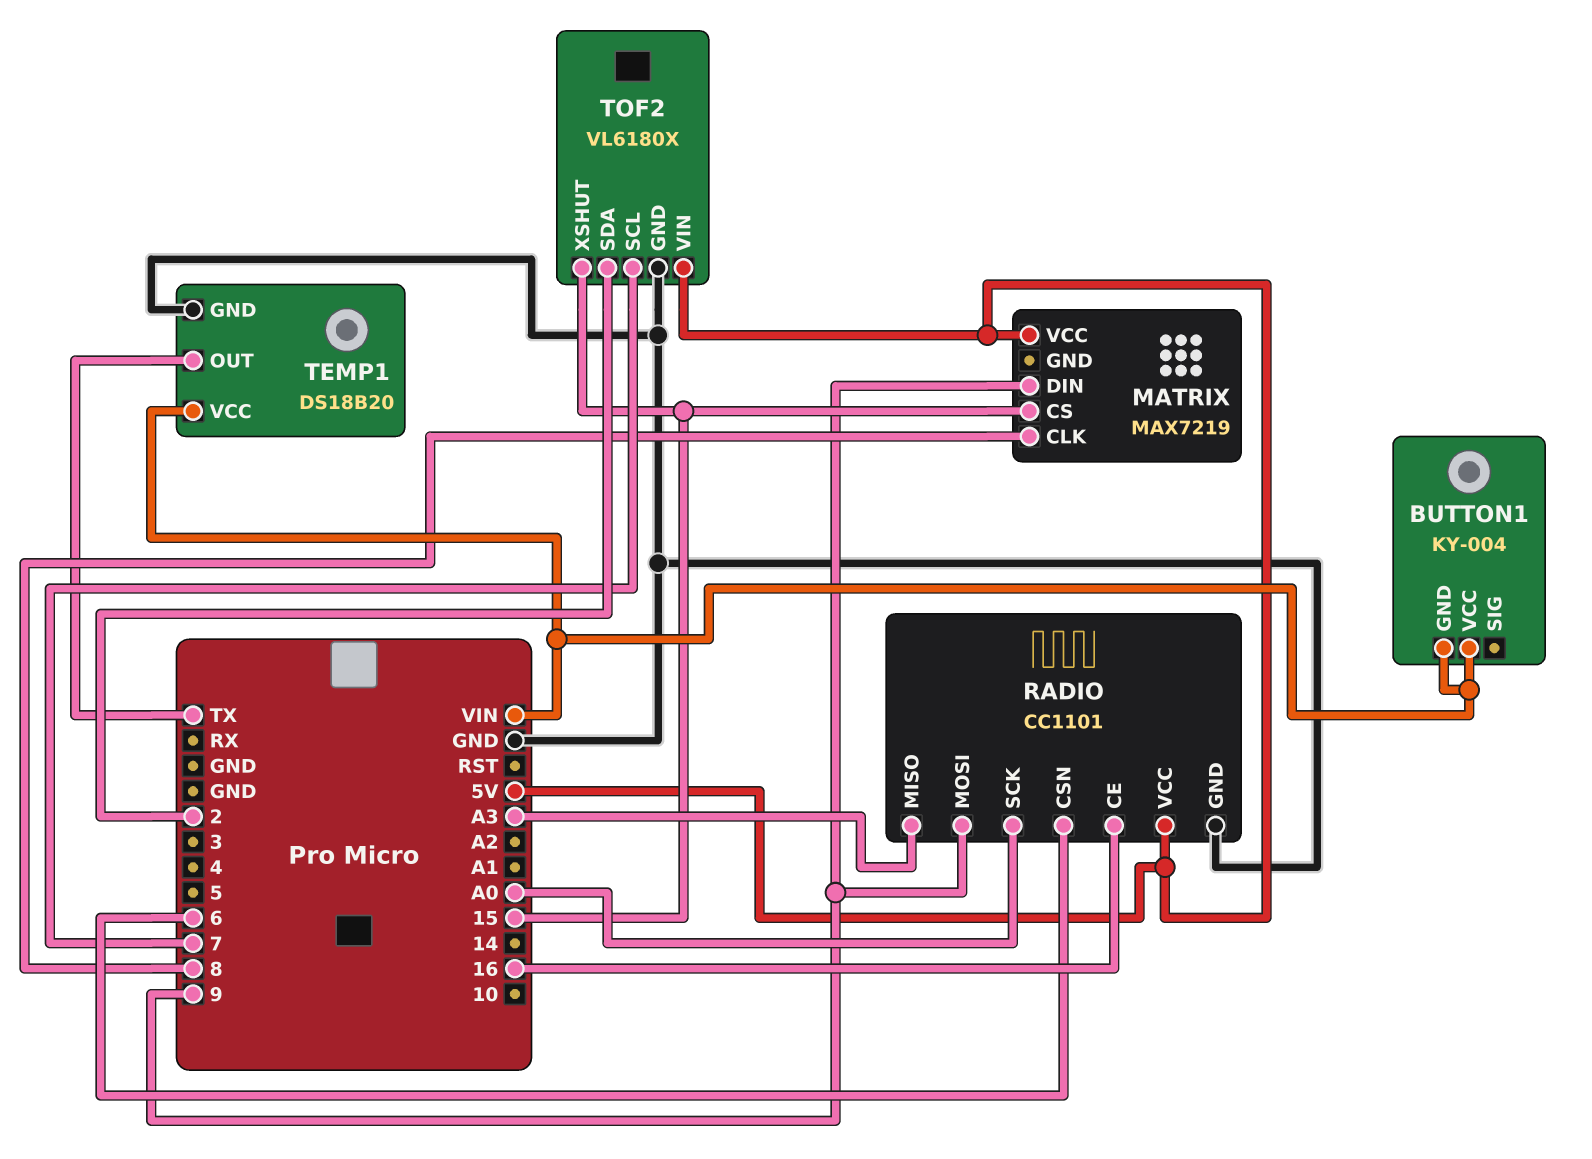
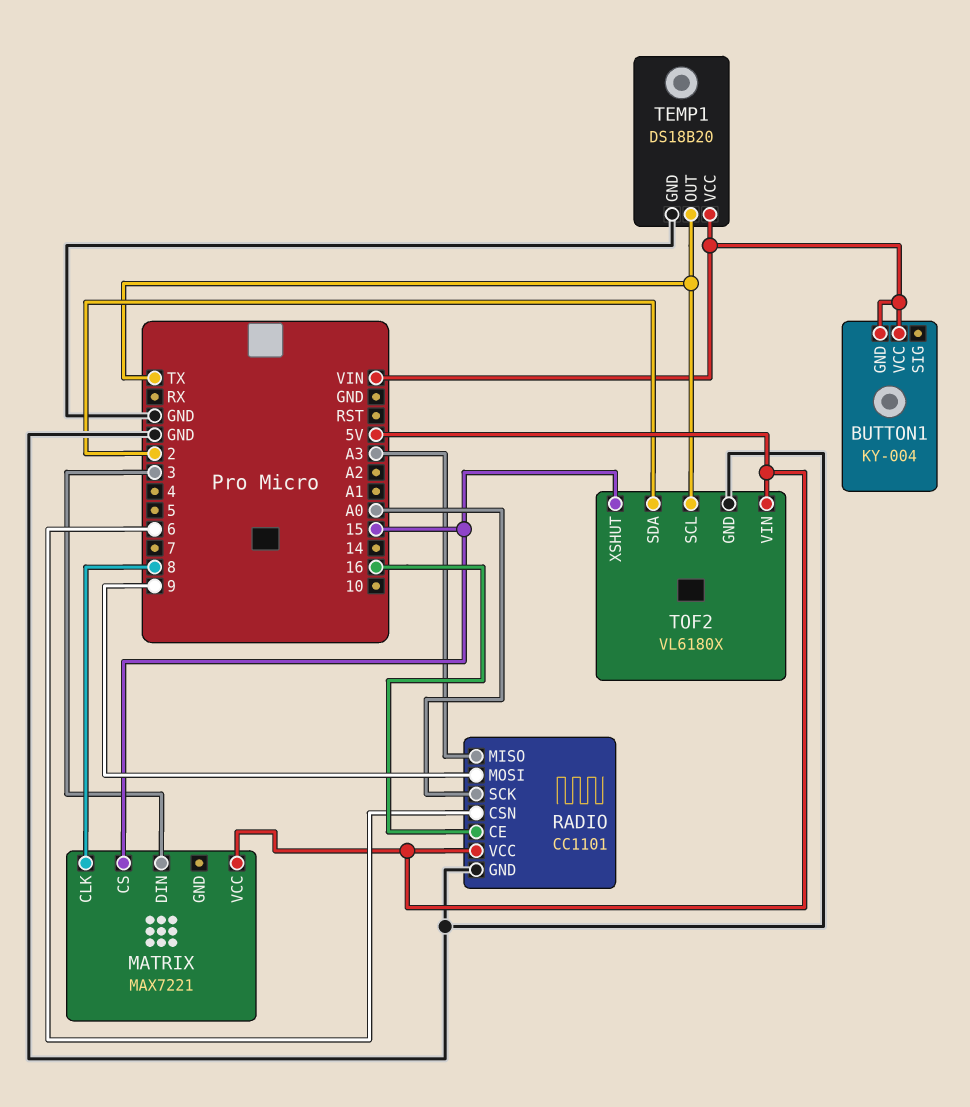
MATRIX: MAX7219 -> MAX7221
MATRIX pin DIN: 9 -> 3
TOF2 pin SCL: 7 -> TX

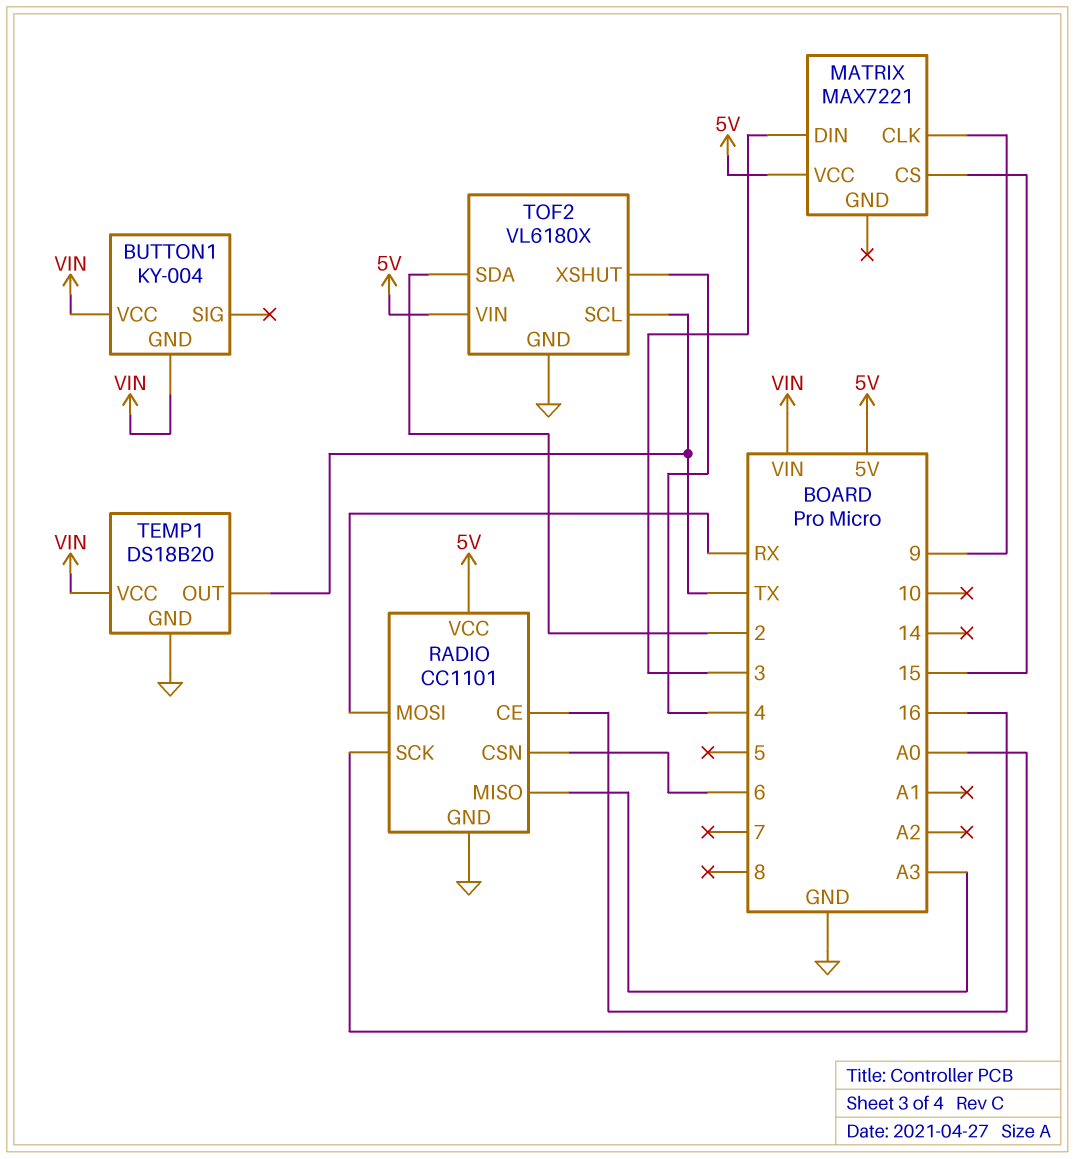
MATRIX pin CLK: 8 -> 9
RADIO pin MOSI: 9 -> RX
TOF2 pin XSHUT: 15 -> 4

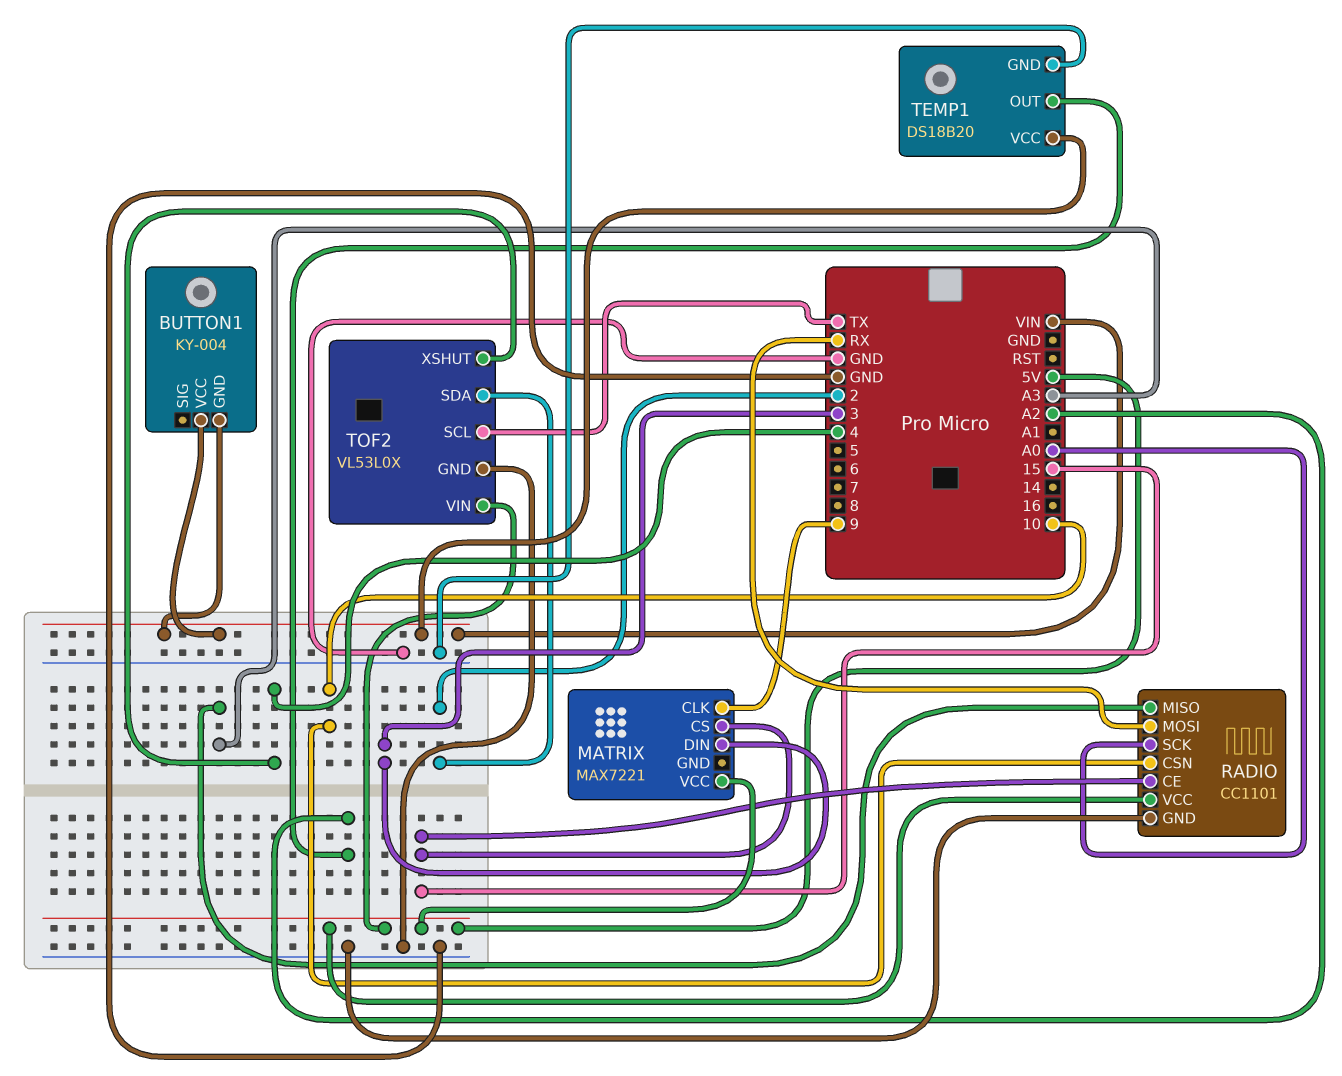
RADIO pin CE: 16 -> 15
RADIO pin CSN: 6 -> 10
TEMP1 pin OUT: TX -> A2
TOF2: VL6180X -> VL53L0X

